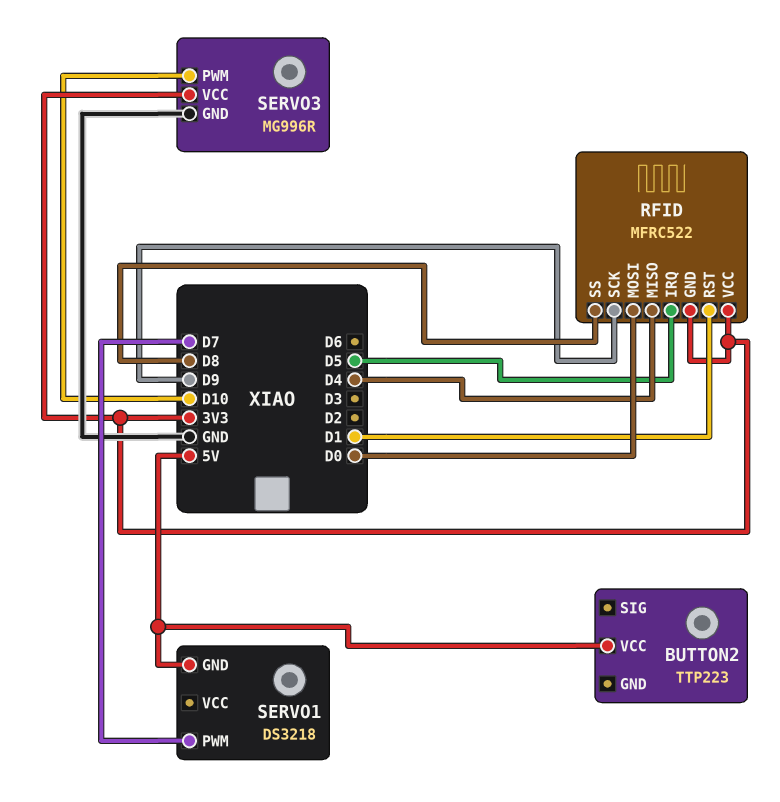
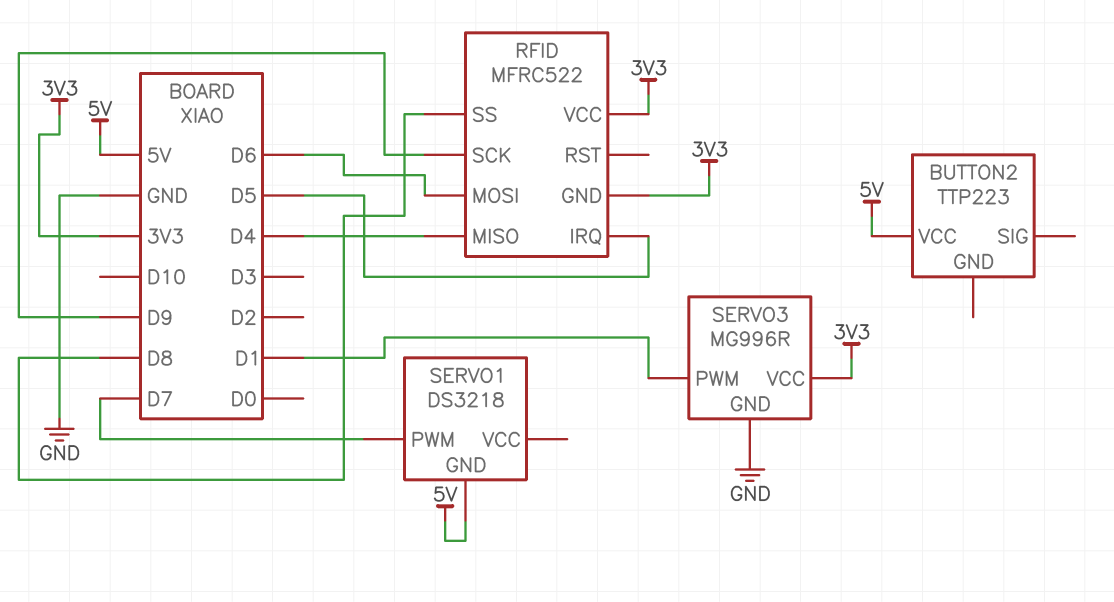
RFID pin MOSI: D0 -> D6
RFID pin RST: D1 -> none
SERVO3 pin PWM: D10 -> D1

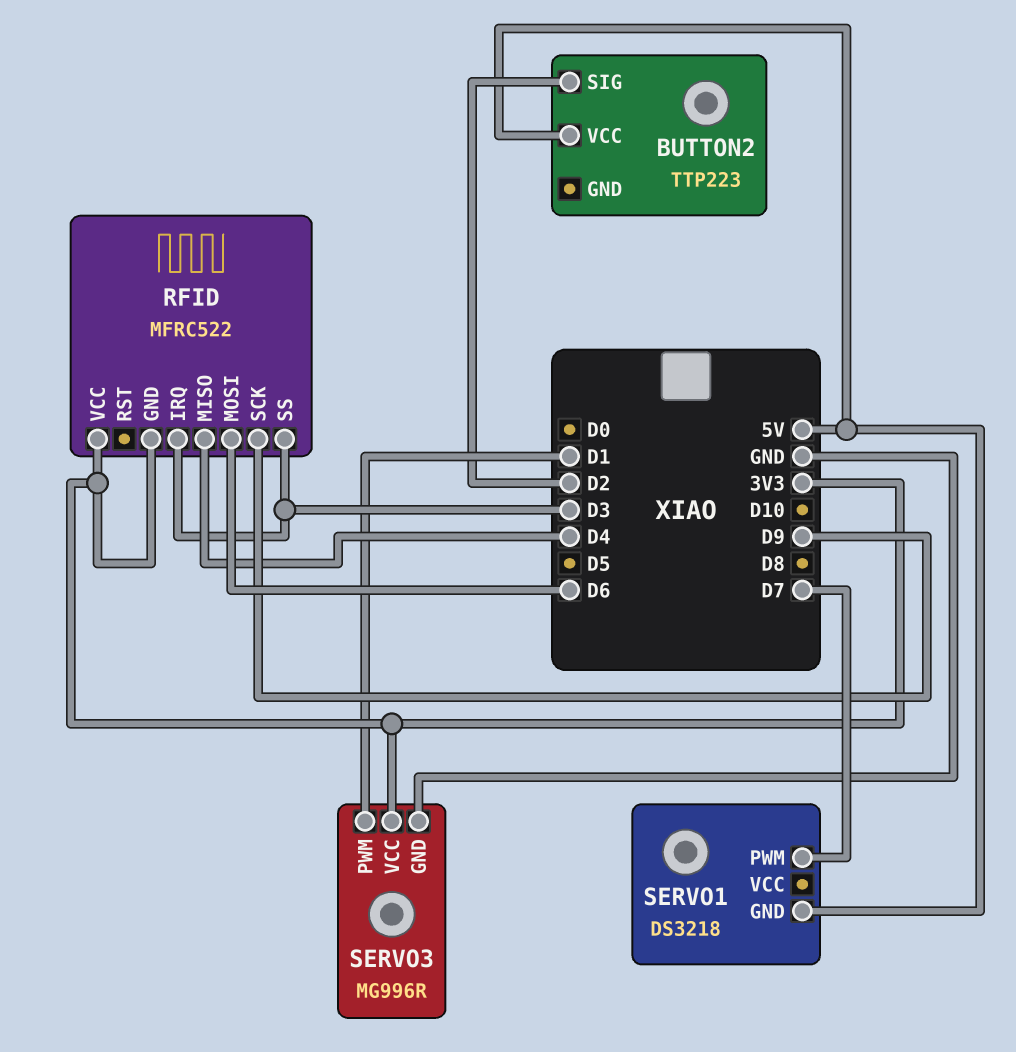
BUTTON2 pin SIG: none -> D2
RFID pin IRQ: D5 -> D3
RFID pin SS: D8 -> D3

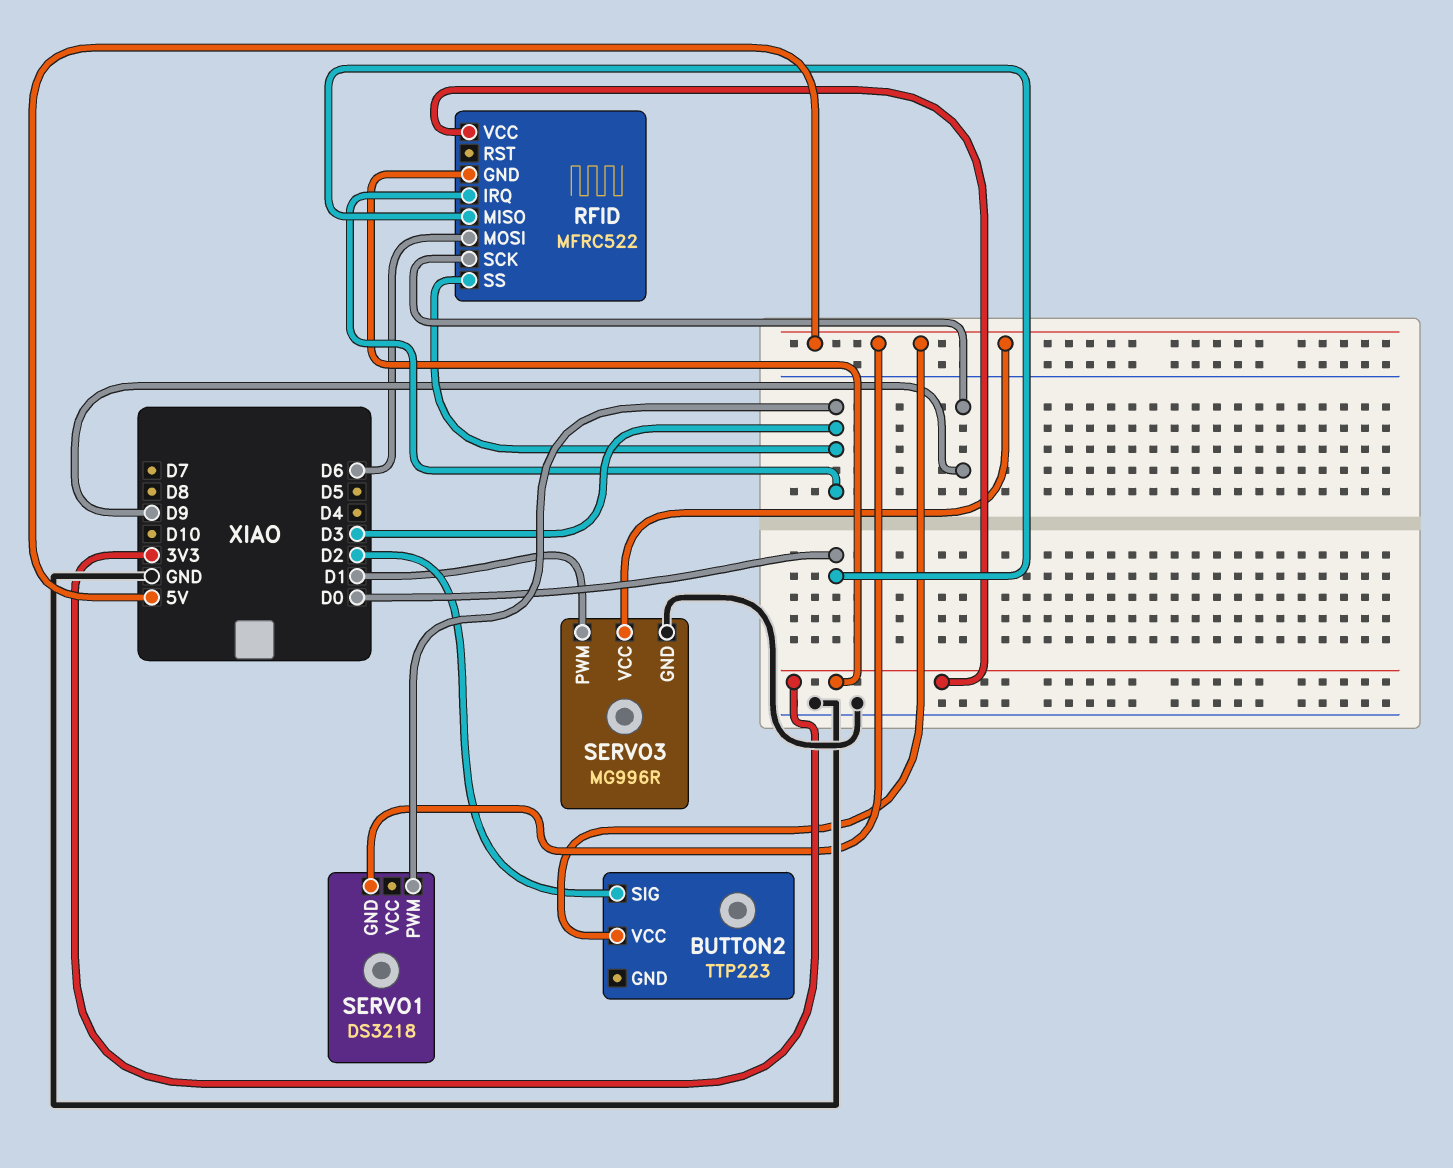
RFID pin MISO: D4 -> D0
SERVO1 pin PWM: D7 -> D3
SERVO3 pin VCC: 3V3 -> 5V

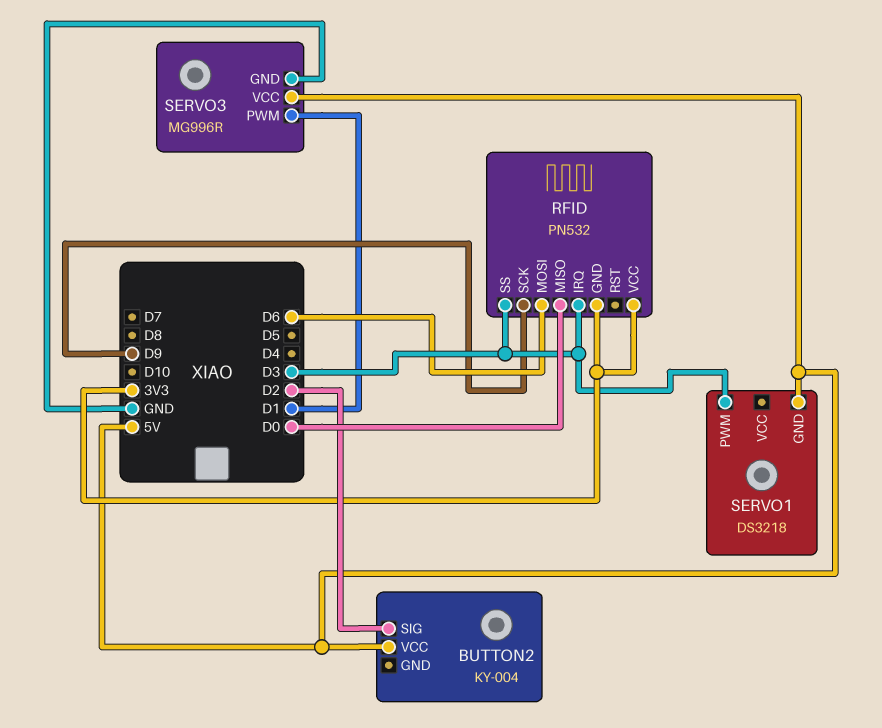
BUTTON2: TTP223 -> KY-004
RFID: MFRC522 -> PN532

